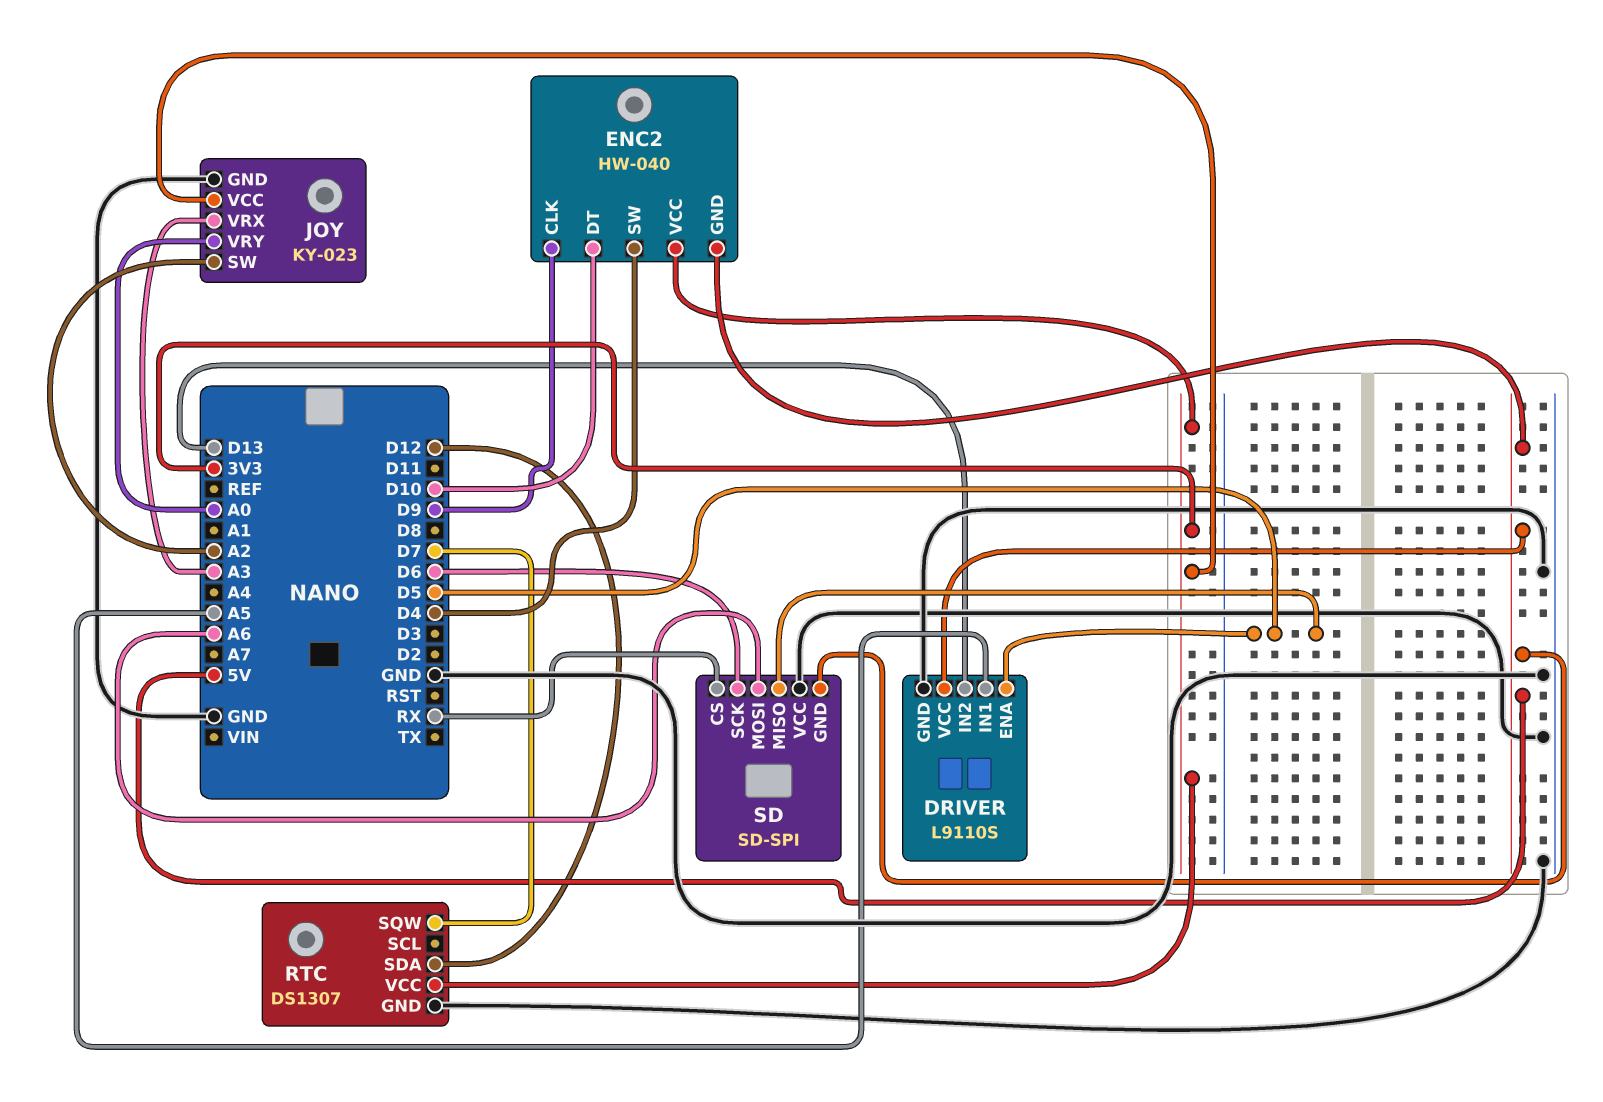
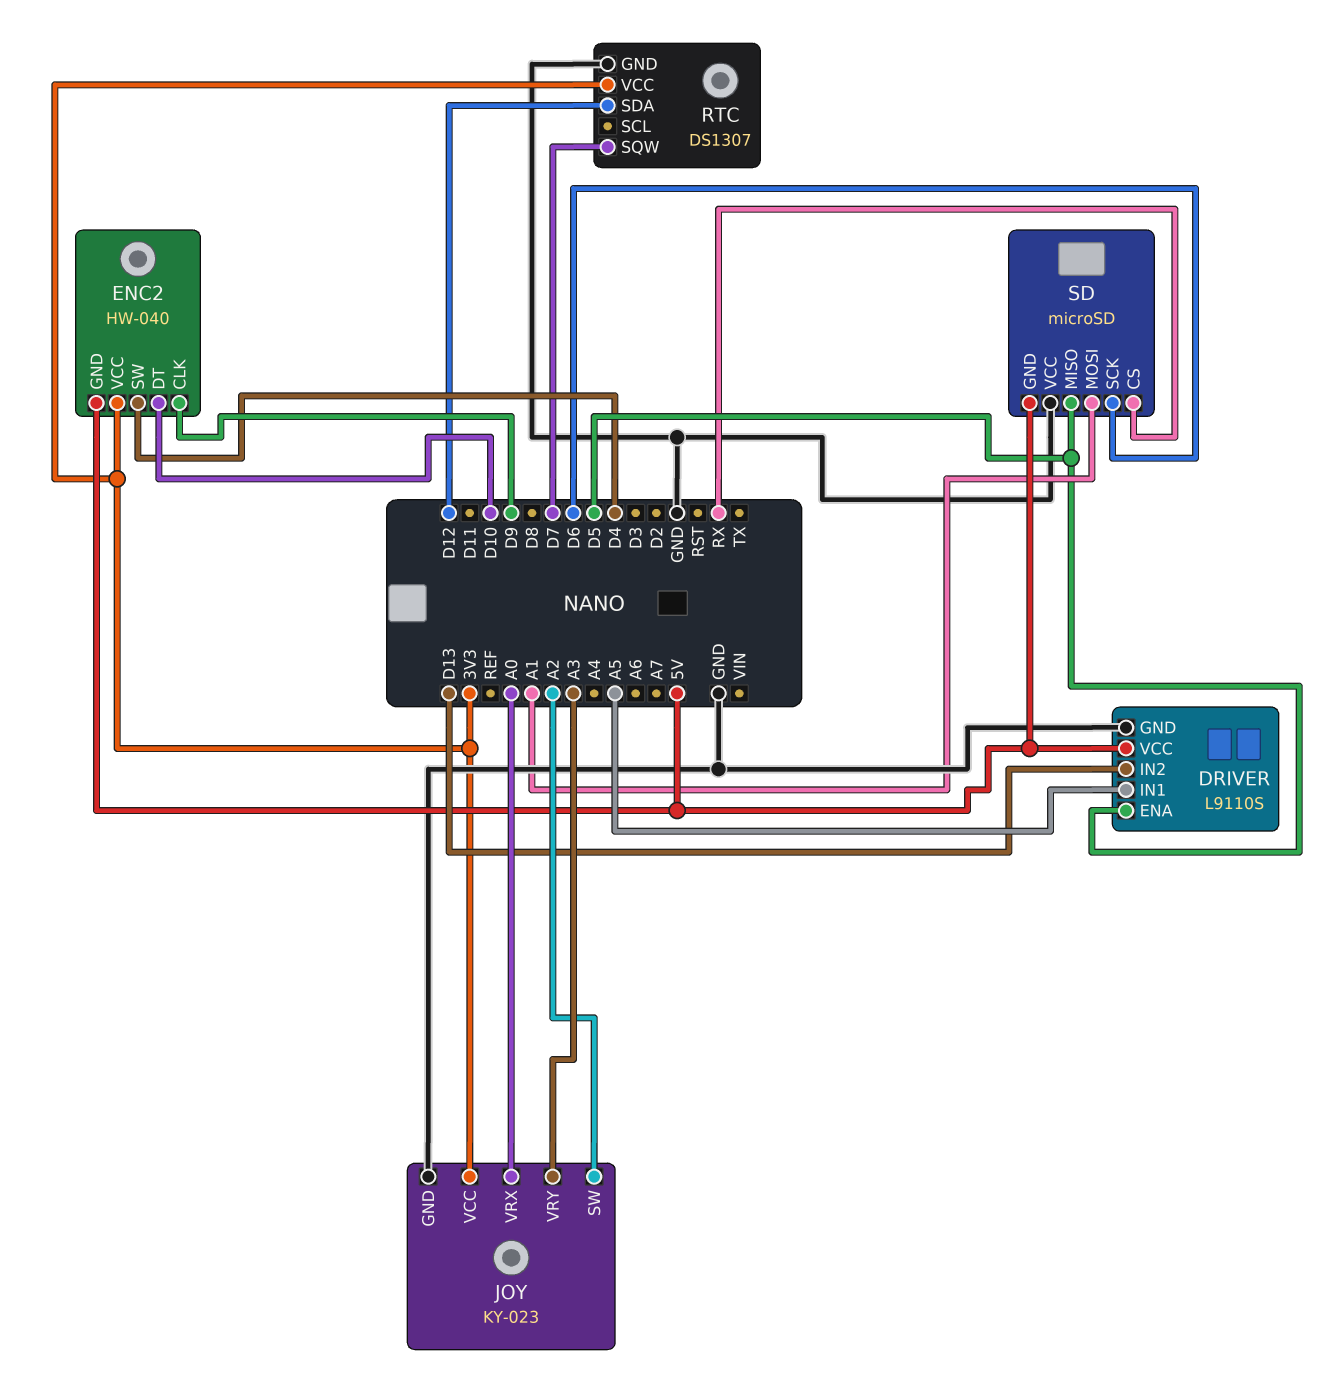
JOY pin VRX: A3 -> A0
JOY pin VRY: A0 -> A3
SD: SD-SPI -> microSD
SD pin MOSI: A6 -> A1

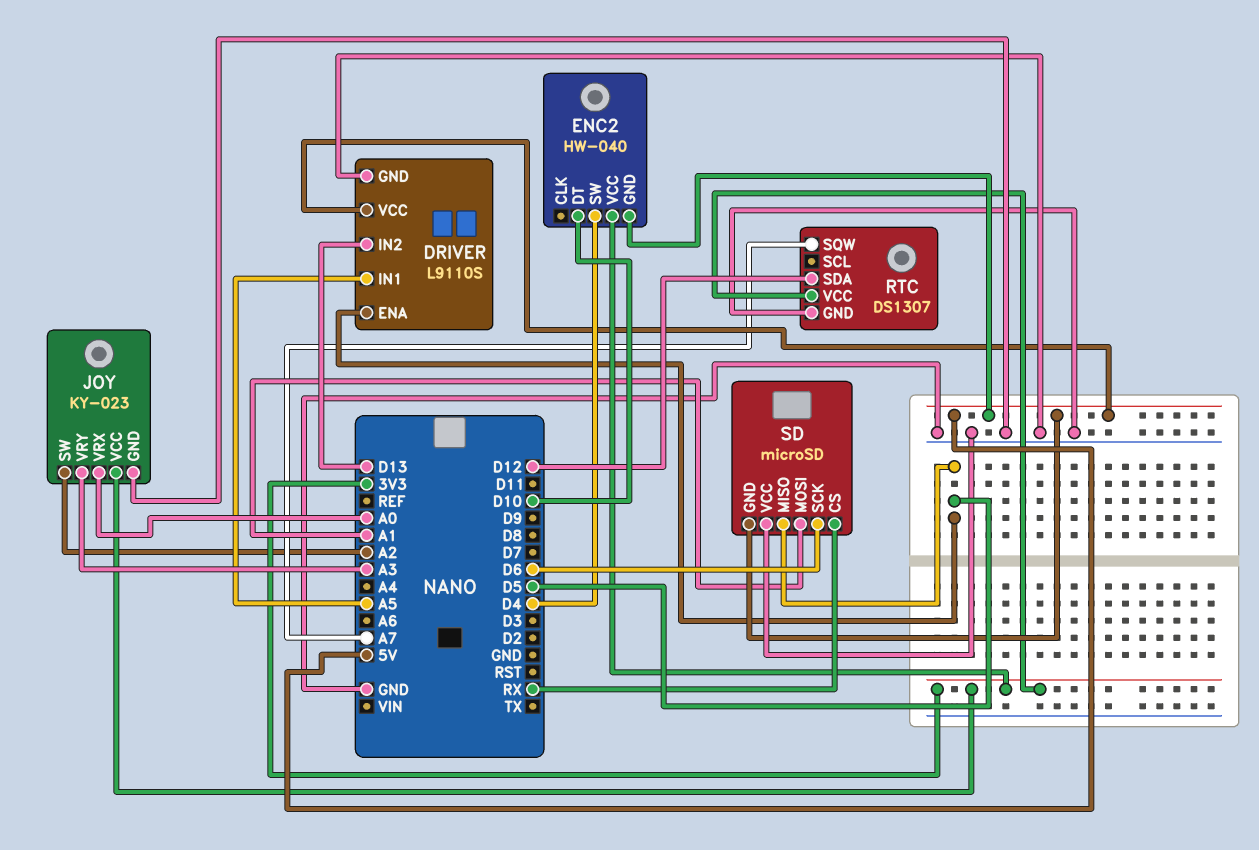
ENC2 pin CLK: D9 -> none
RTC pin SQW: D7 -> A7

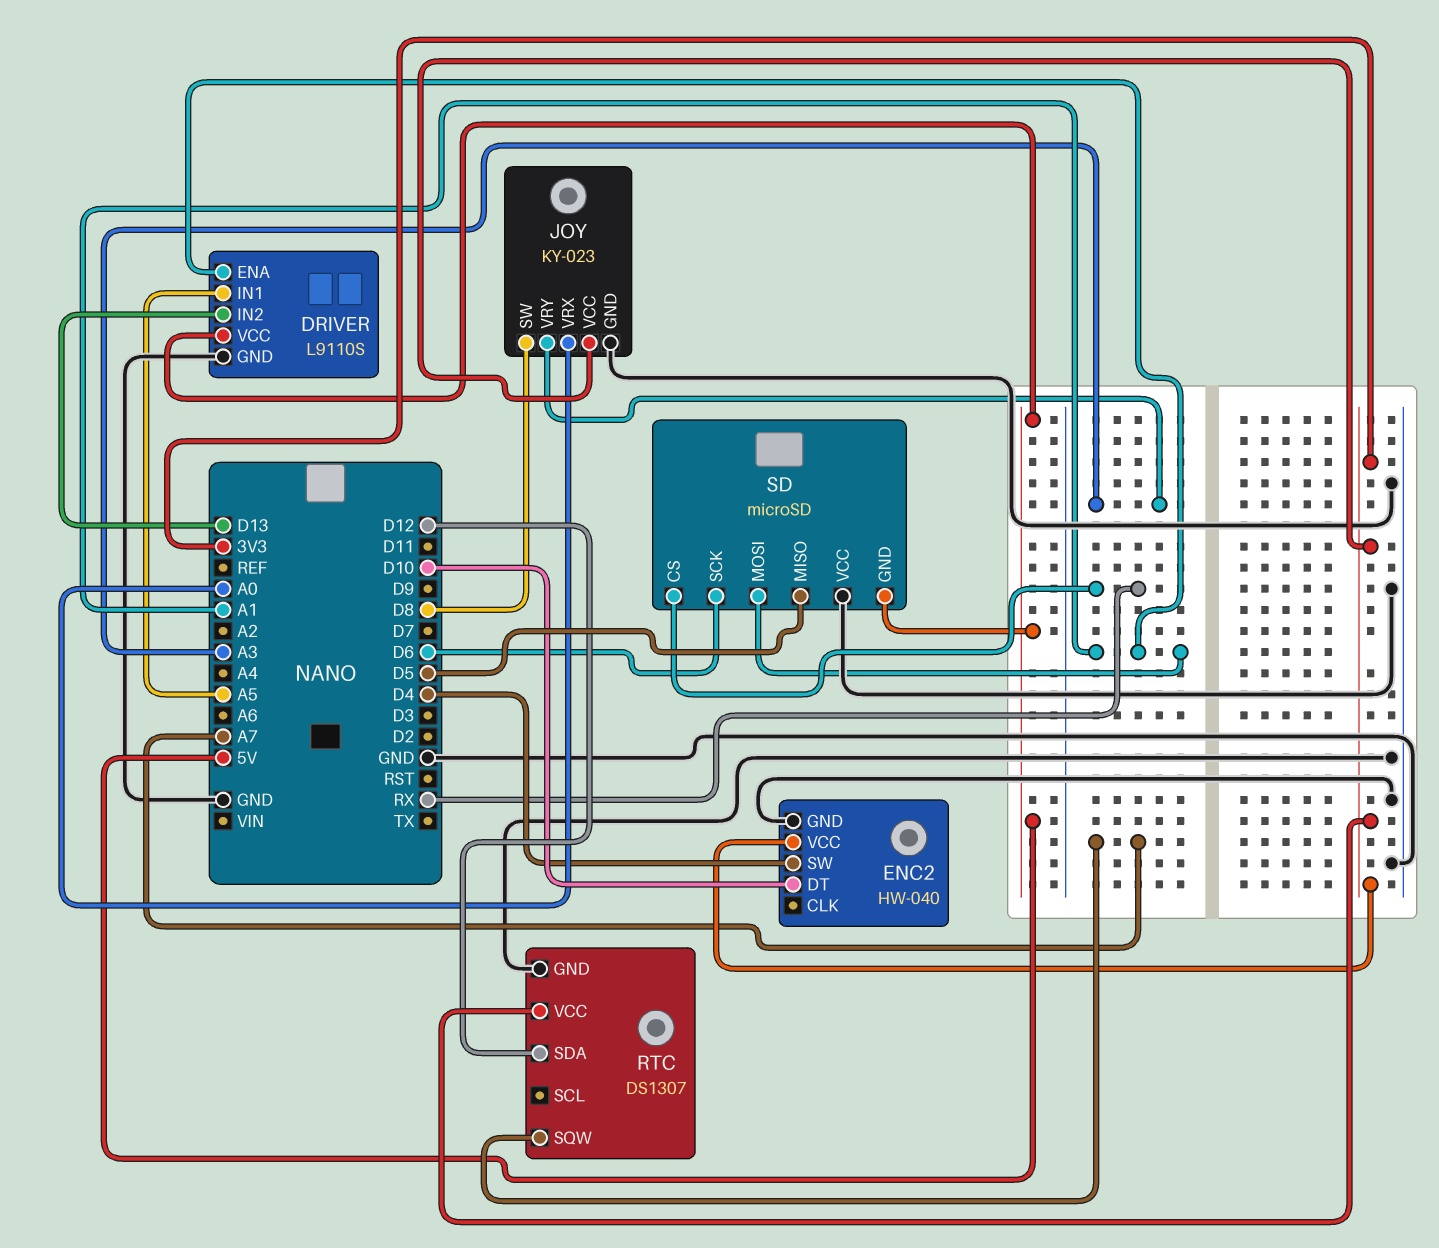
DRIVER pin ENA: D5 -> A1
ENC2 pin GND: 5V -> GND
JOY pin SW: A2 -> D8

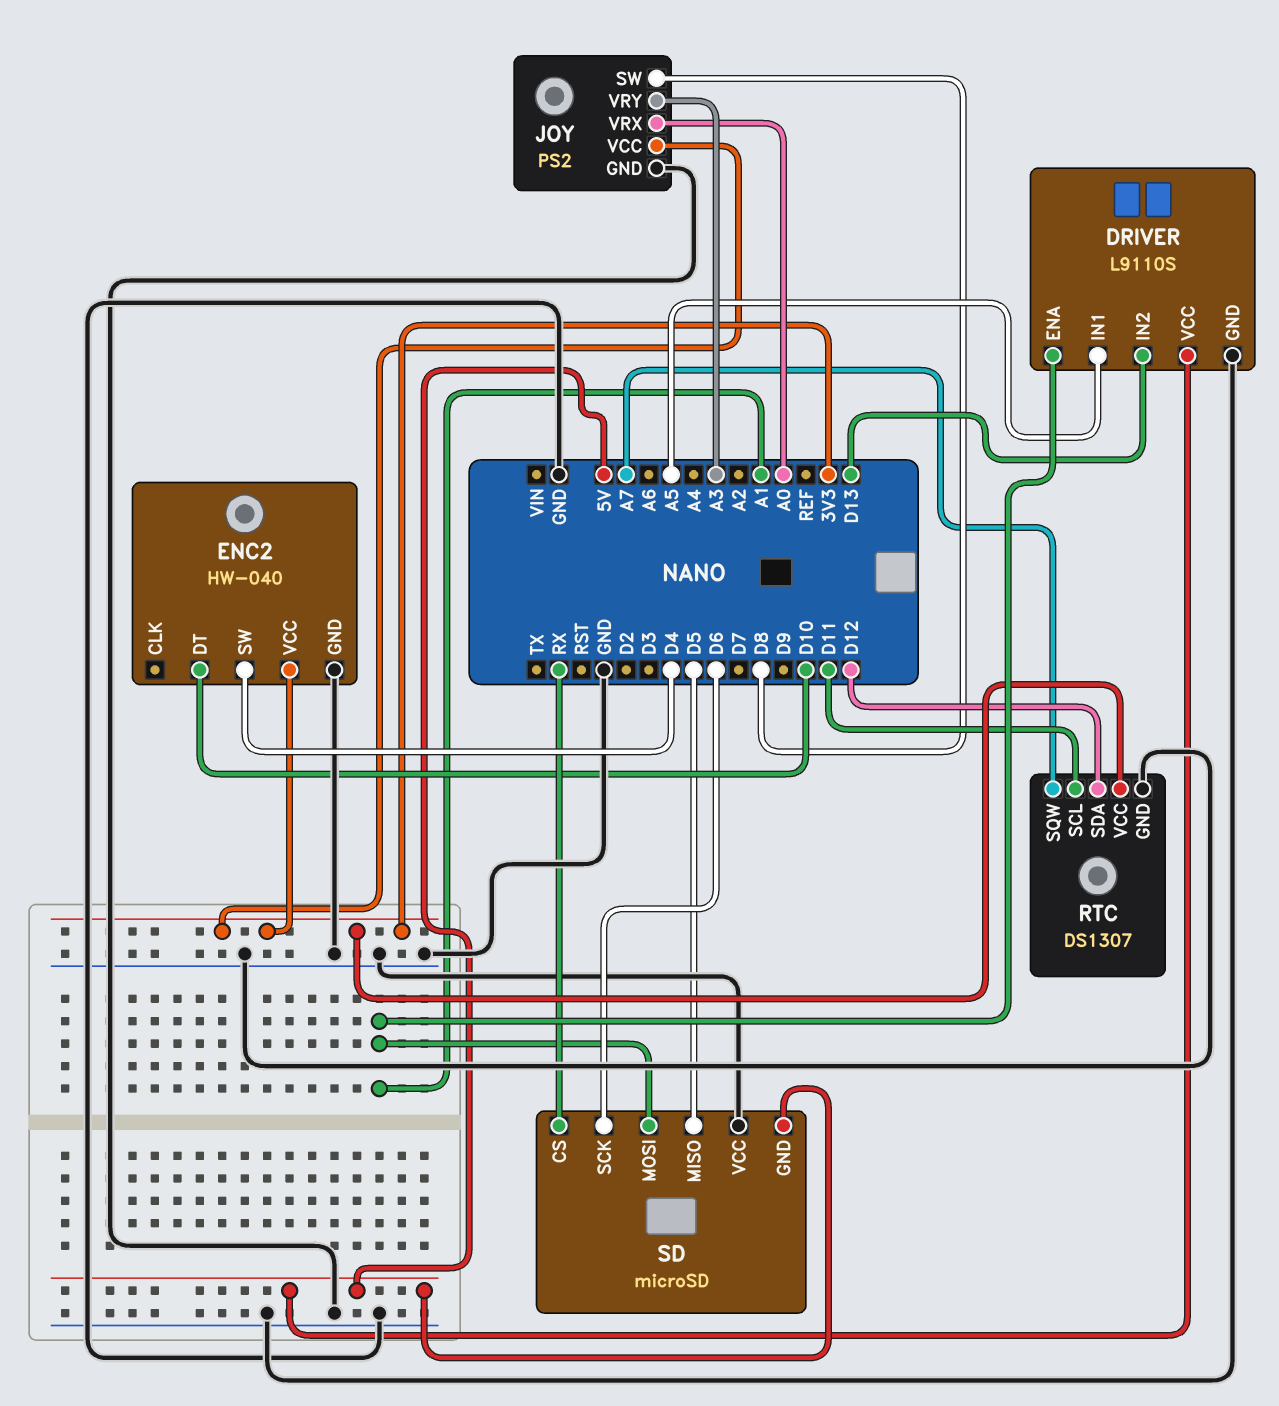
JOY: KY-023 -> PS2
RTC pin SCL: none -> D11

